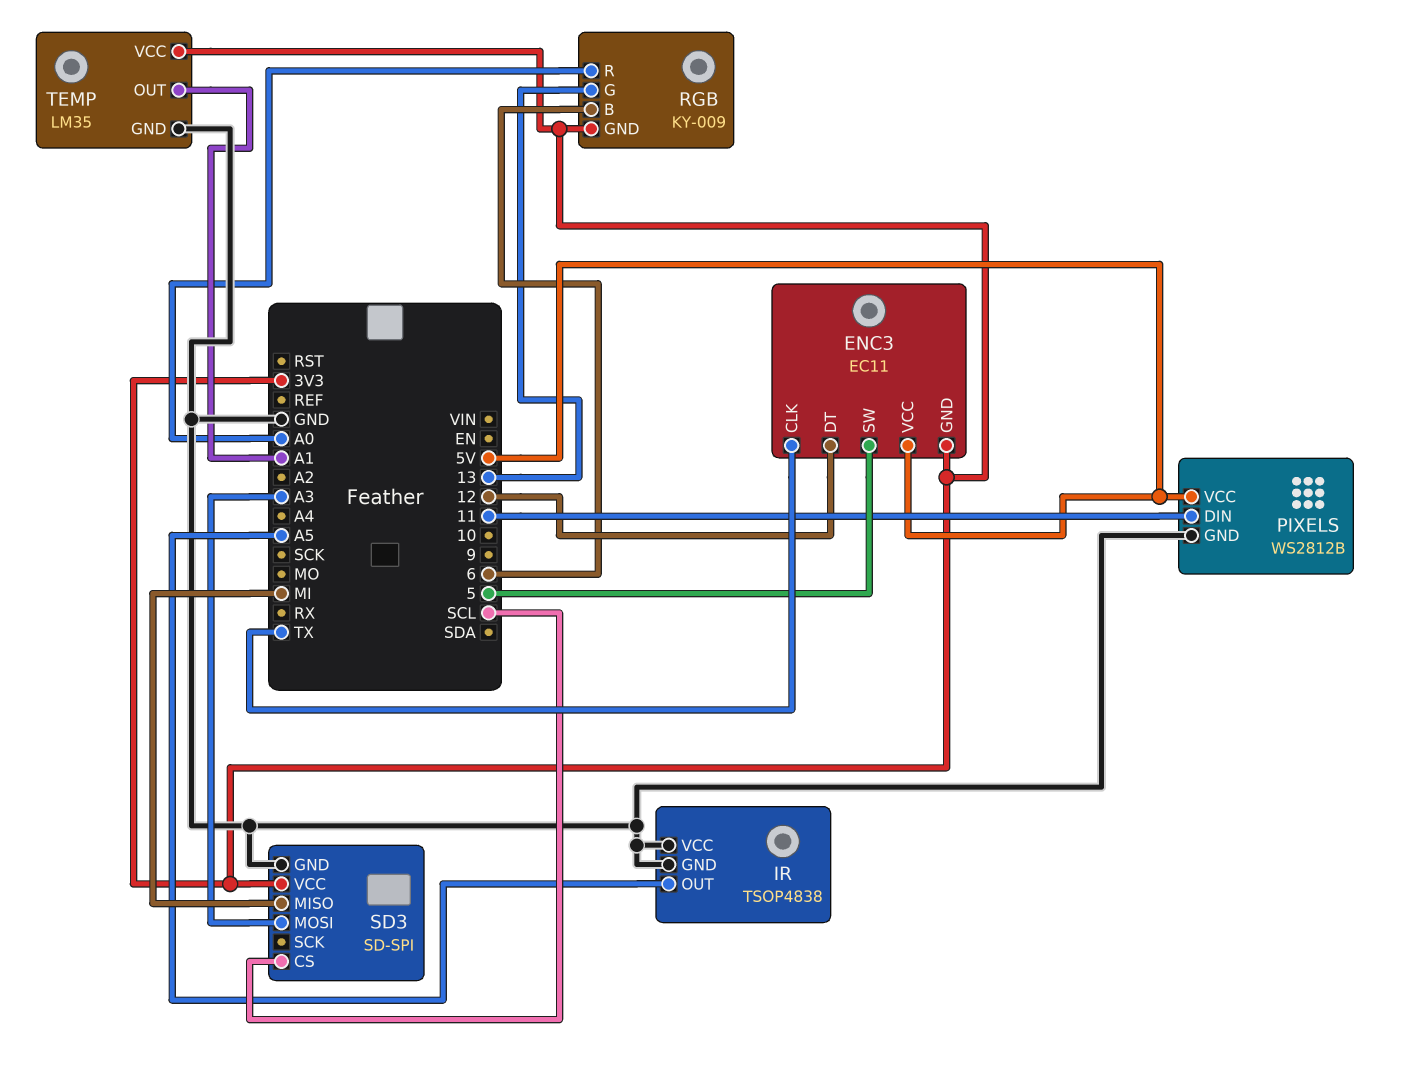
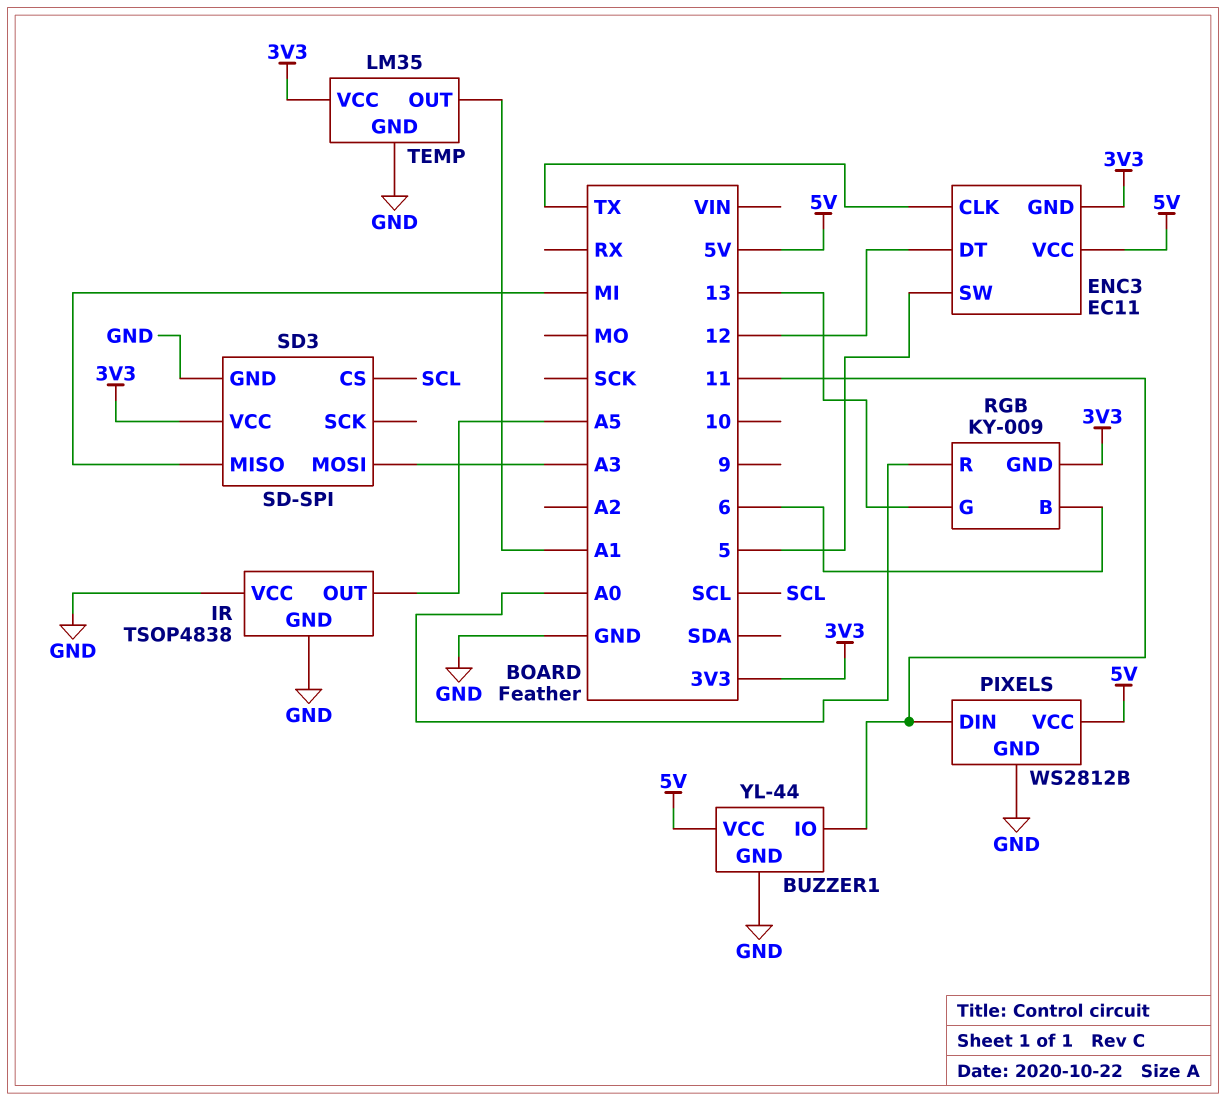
BUZZER1: none -> YL-44
BUZZER1 pin GND: none -> GND
BUZZER1 pin IO: none -> 11
BUZZER1 pin VCC: none -> 5V

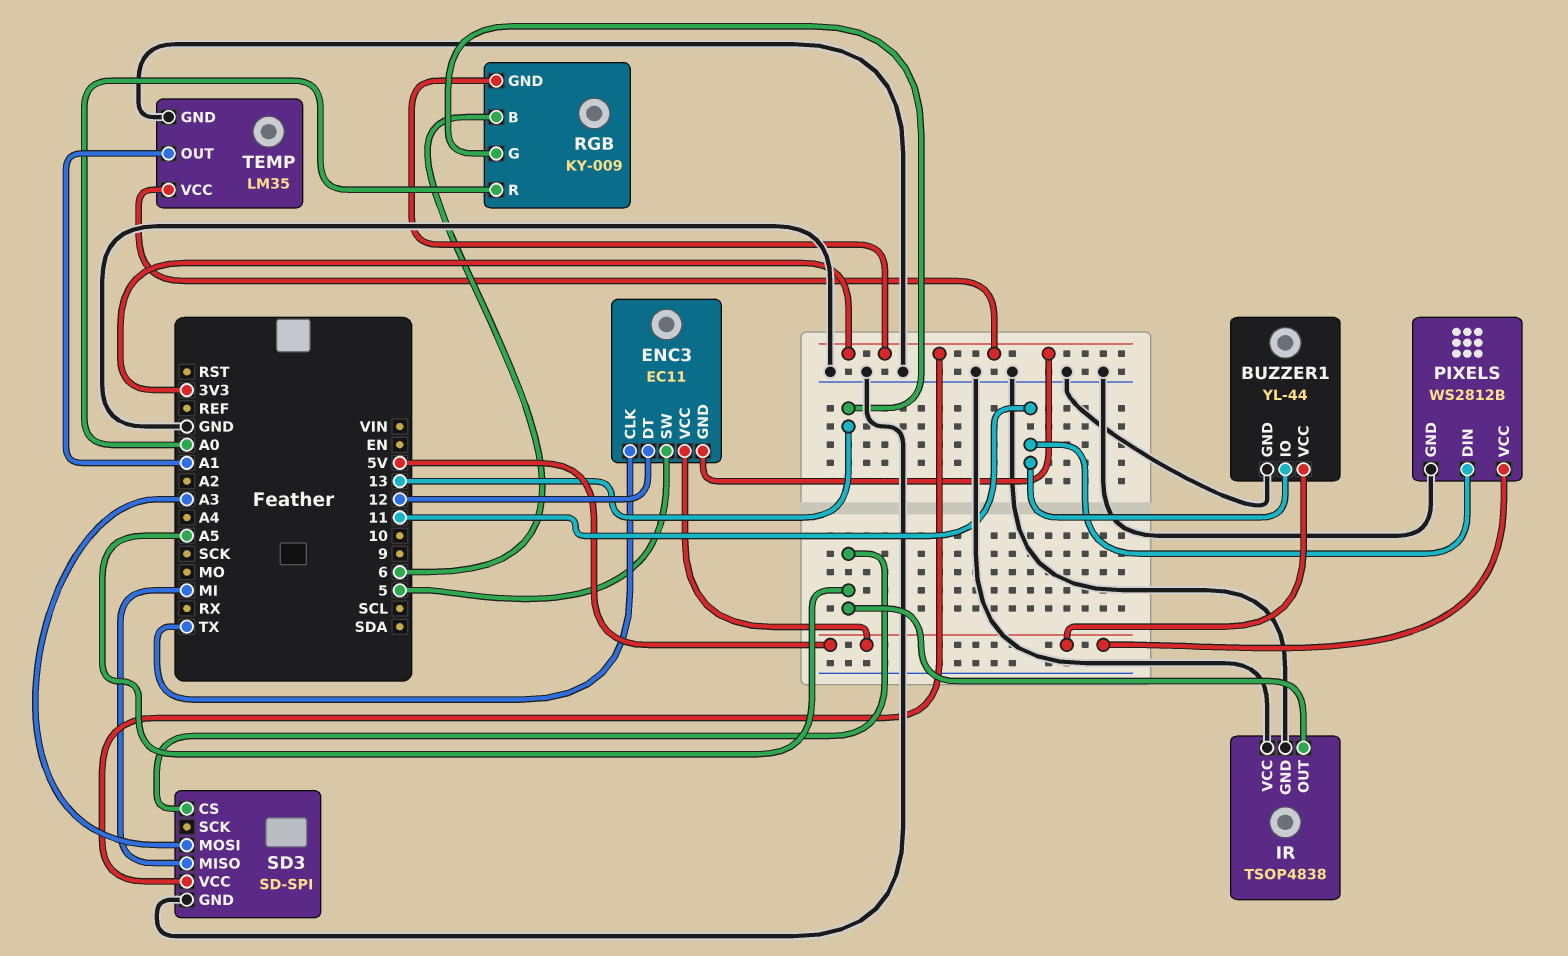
SD3 pin CS: SCL -> A5

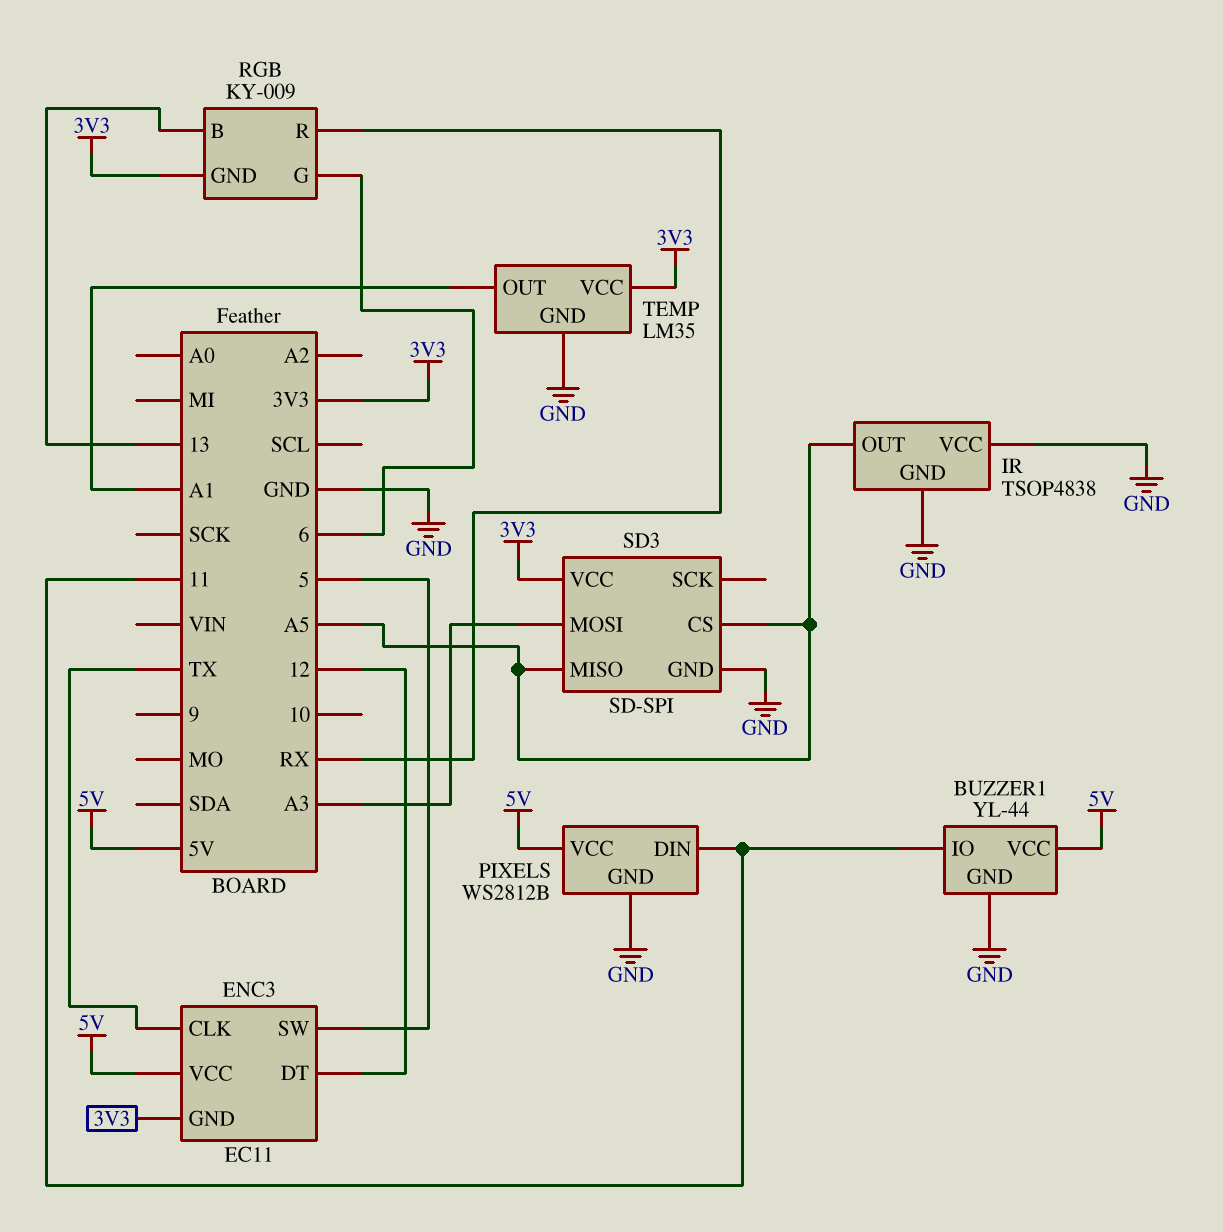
RGB pin B: 6 -> 13
RGB pin G: 13 -> 6
RGB pin R: A0 -> RX
SD3 pin MISO: MI -> A5

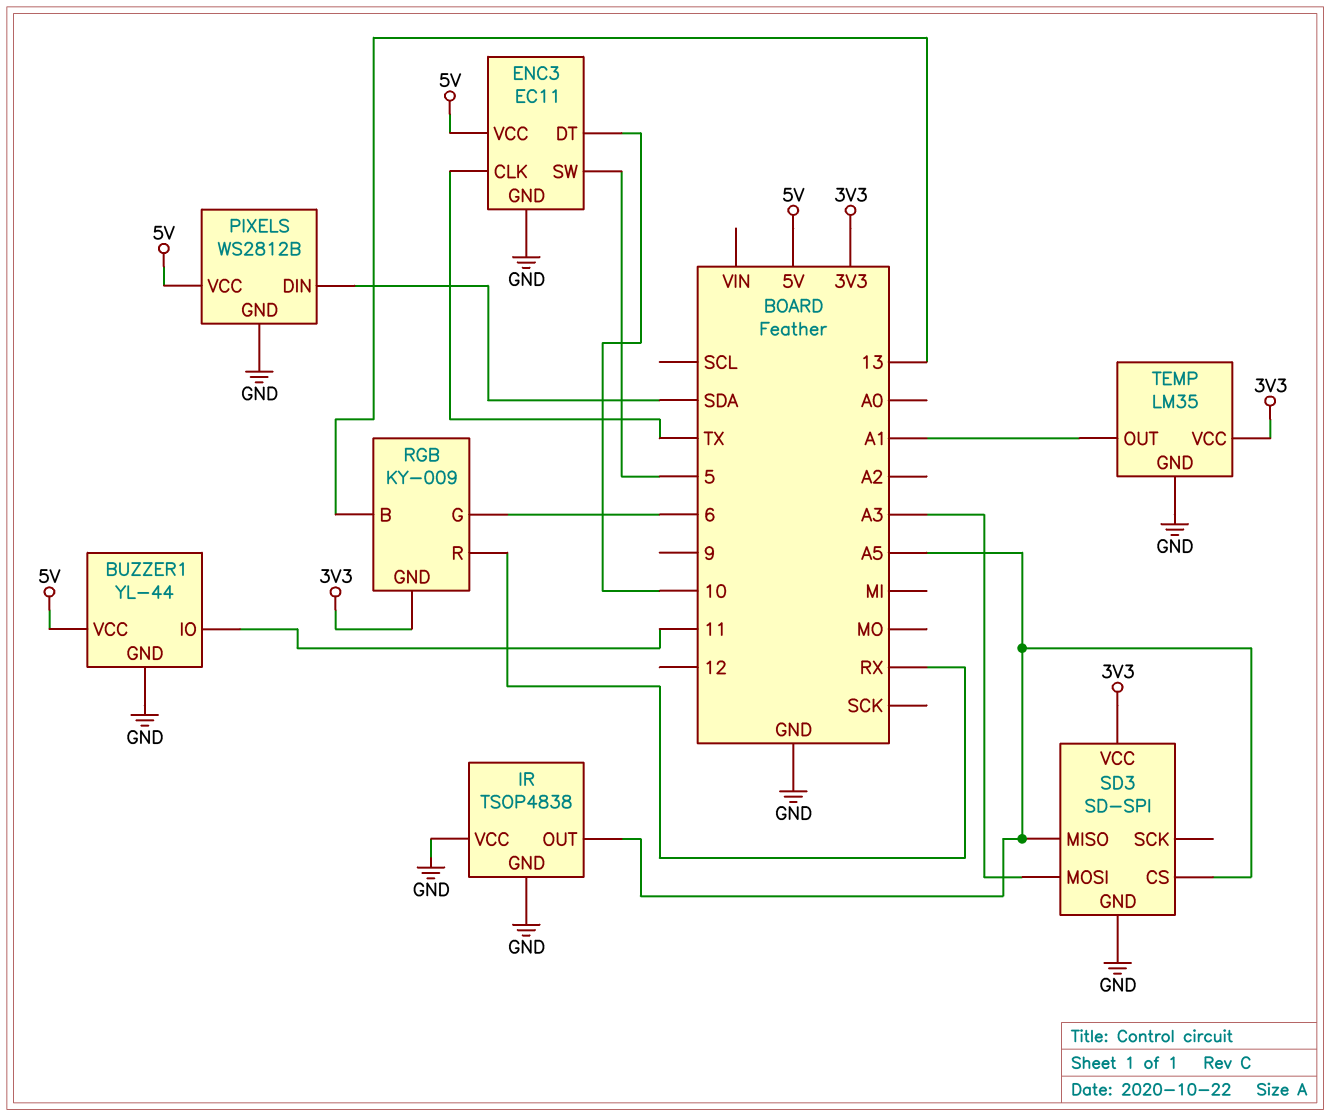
ENC3 pin DT: 12 -> 10
ENC3 pin GND: 3V3 -> GND
PIXELS pin DIN: 11 -> SDA

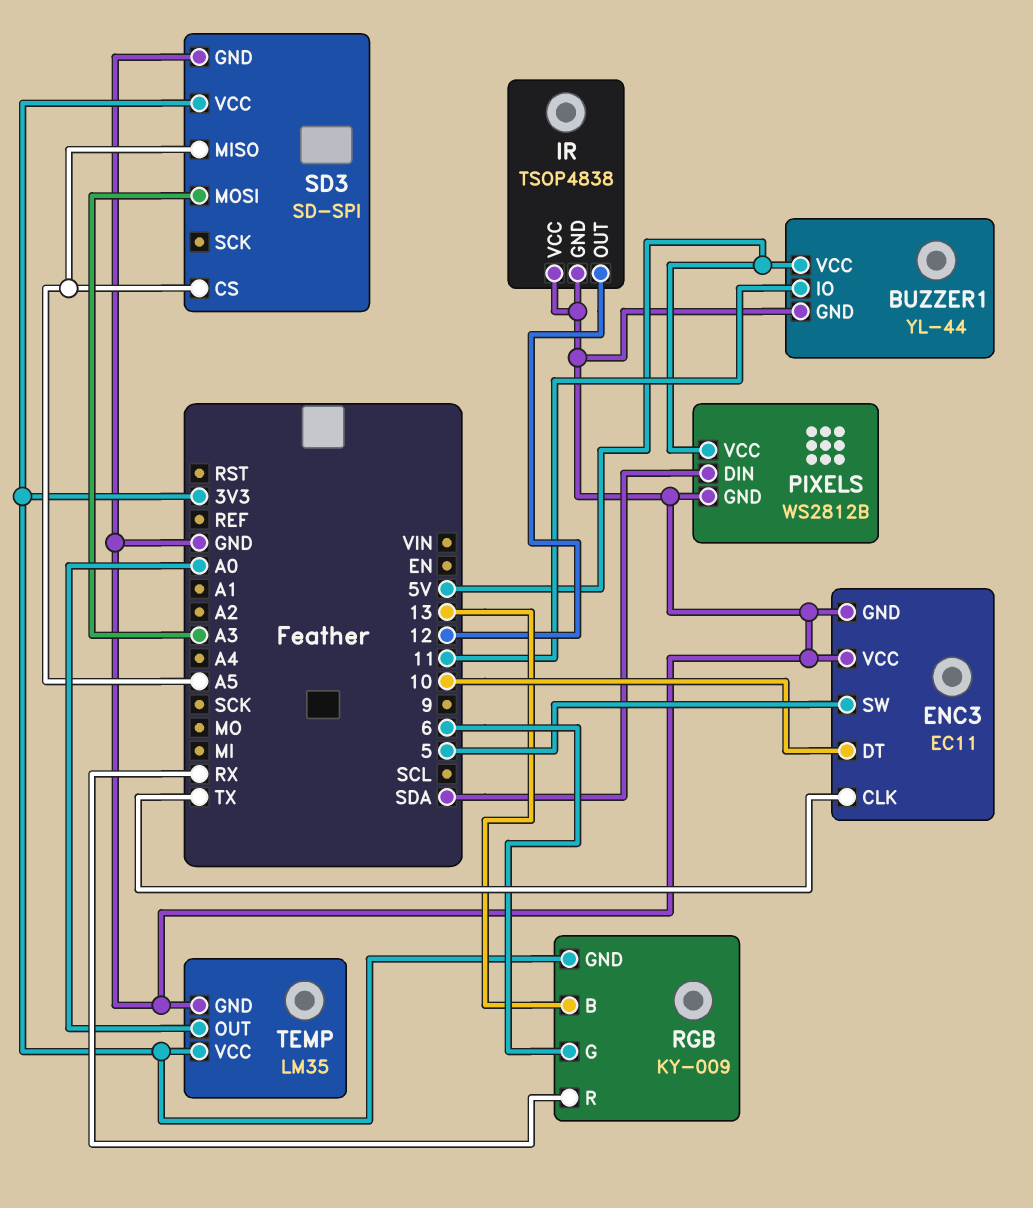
ENC3 pin VCC: 5V -> GND
IR pin OUT: A5 -> 12
TEMP pin OUT: A1 -> A0

